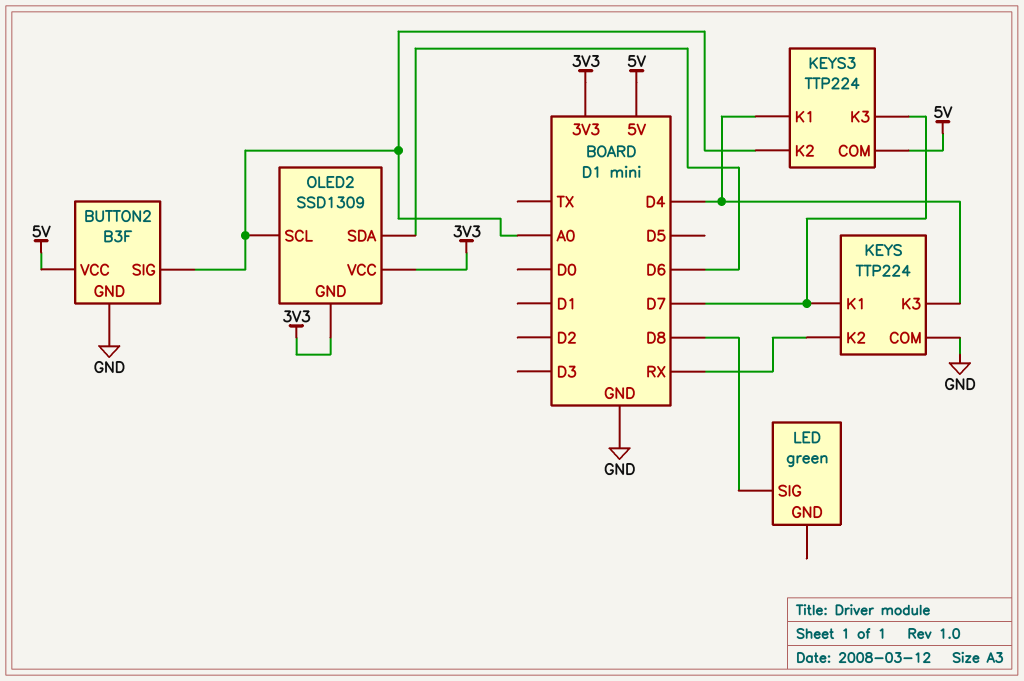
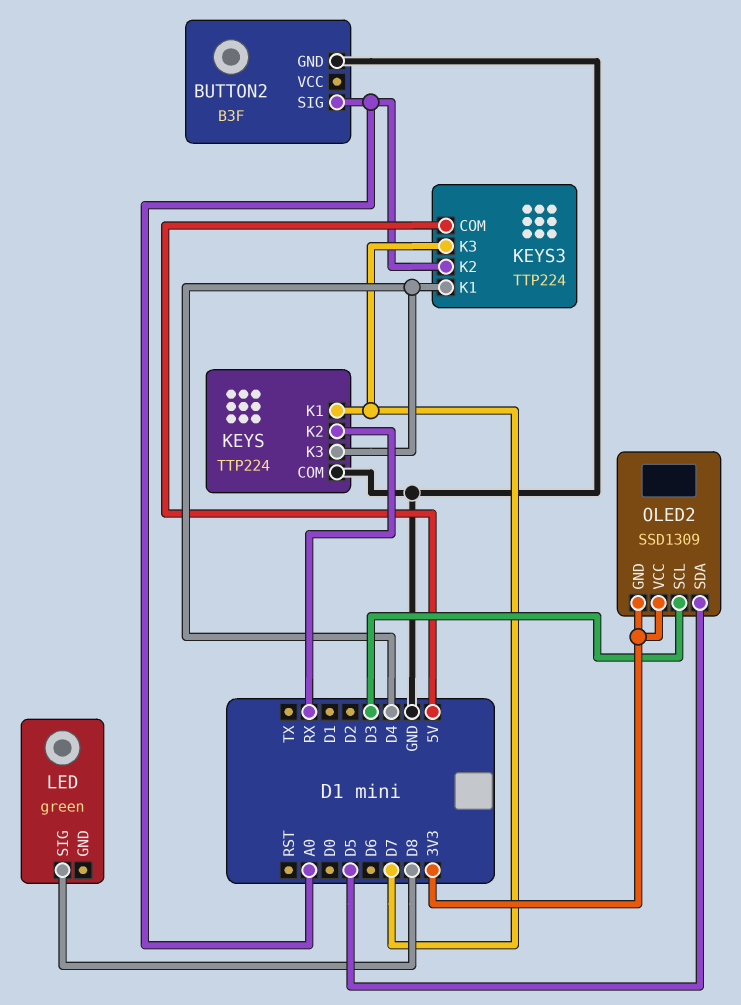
BUTTON2 pin VCC: 5V -> none
OLED2 pin SCL: A0 -> D3
OLED2 pin SDA: D6 -> D5

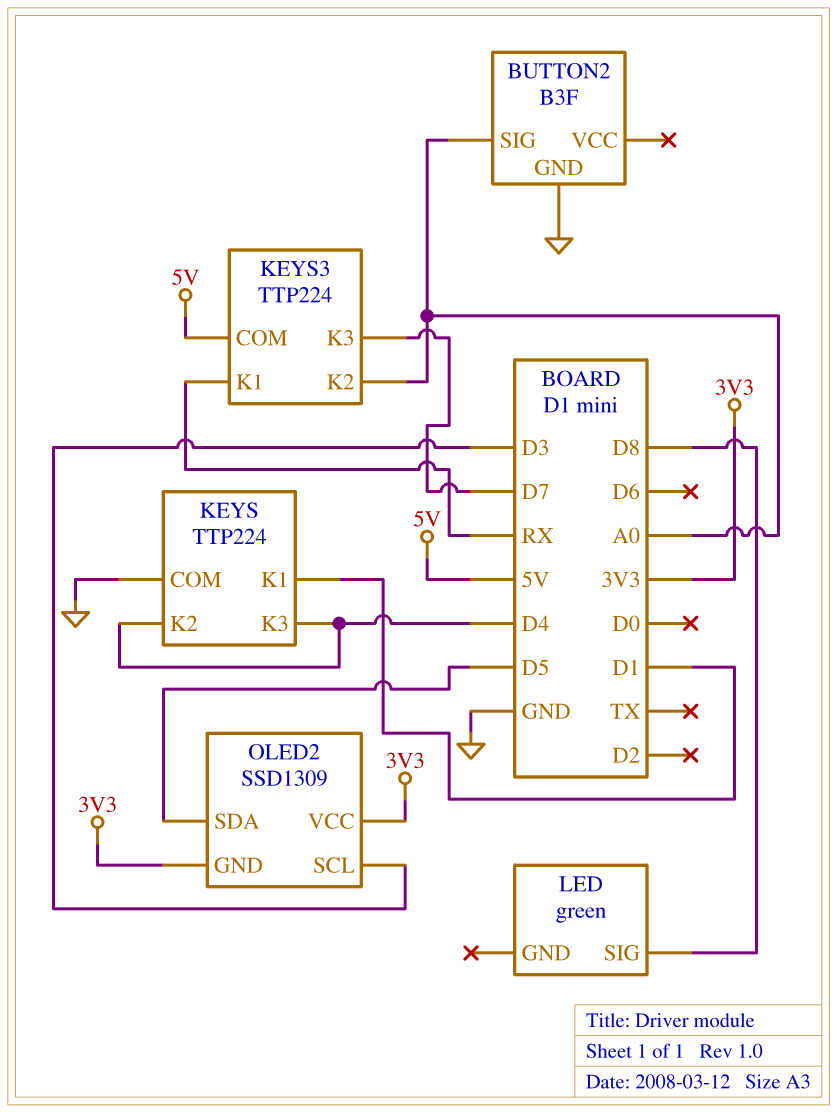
KEYS pin K1: D7 -> D1
KEYS pin K2: RX -> D4
KEYS3 pin K1: D4 -> RX

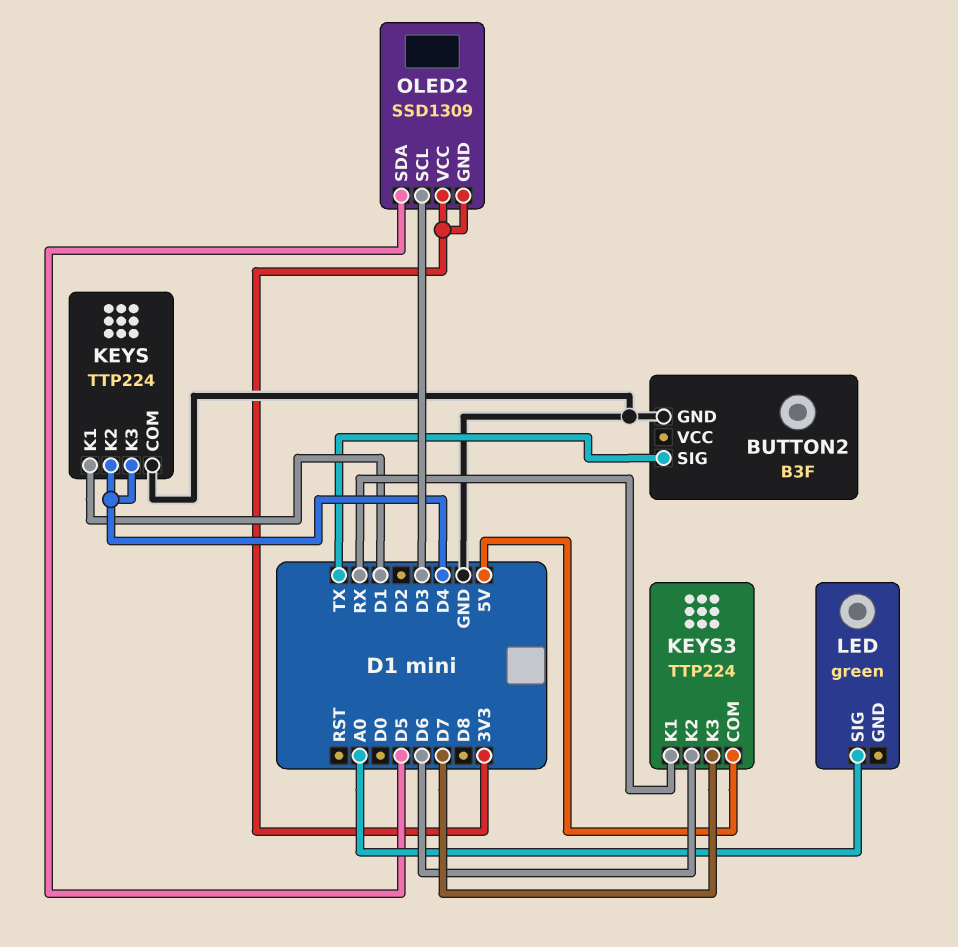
BUTTON2 pin SIG: A0 -> TX
KEYS3 pin K2: A0 -> D6
LED pin SIG: D8 -> A0

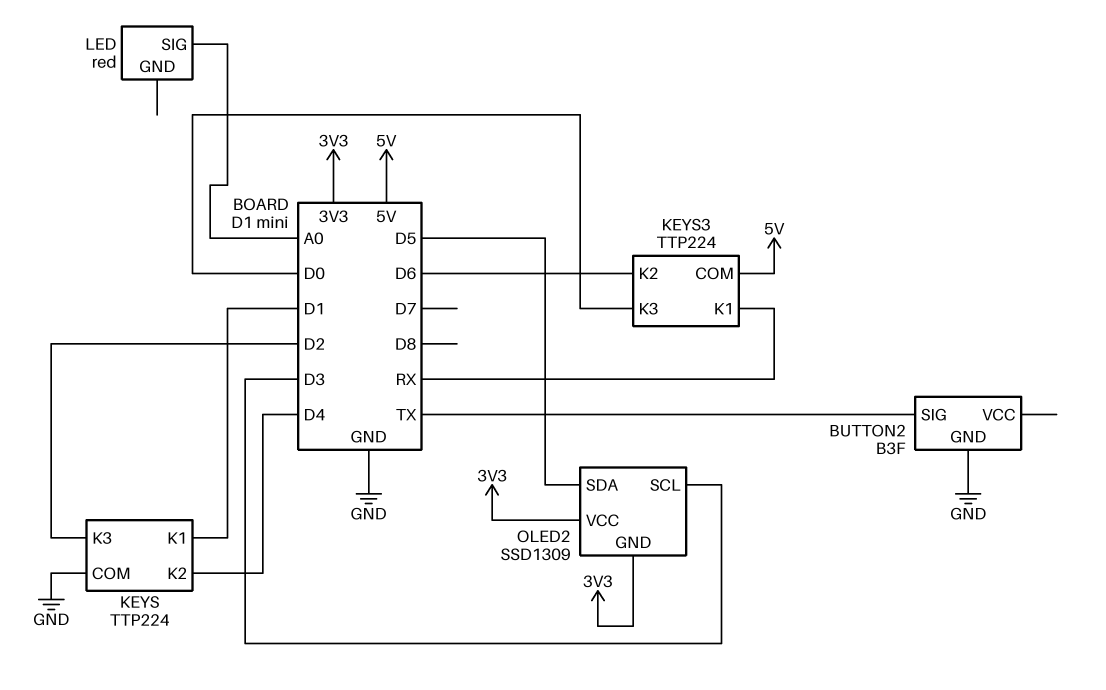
KEYS pin K3: D4 -> D2
KEYS3 pin K3: D7 -> D0
LED: green -> red

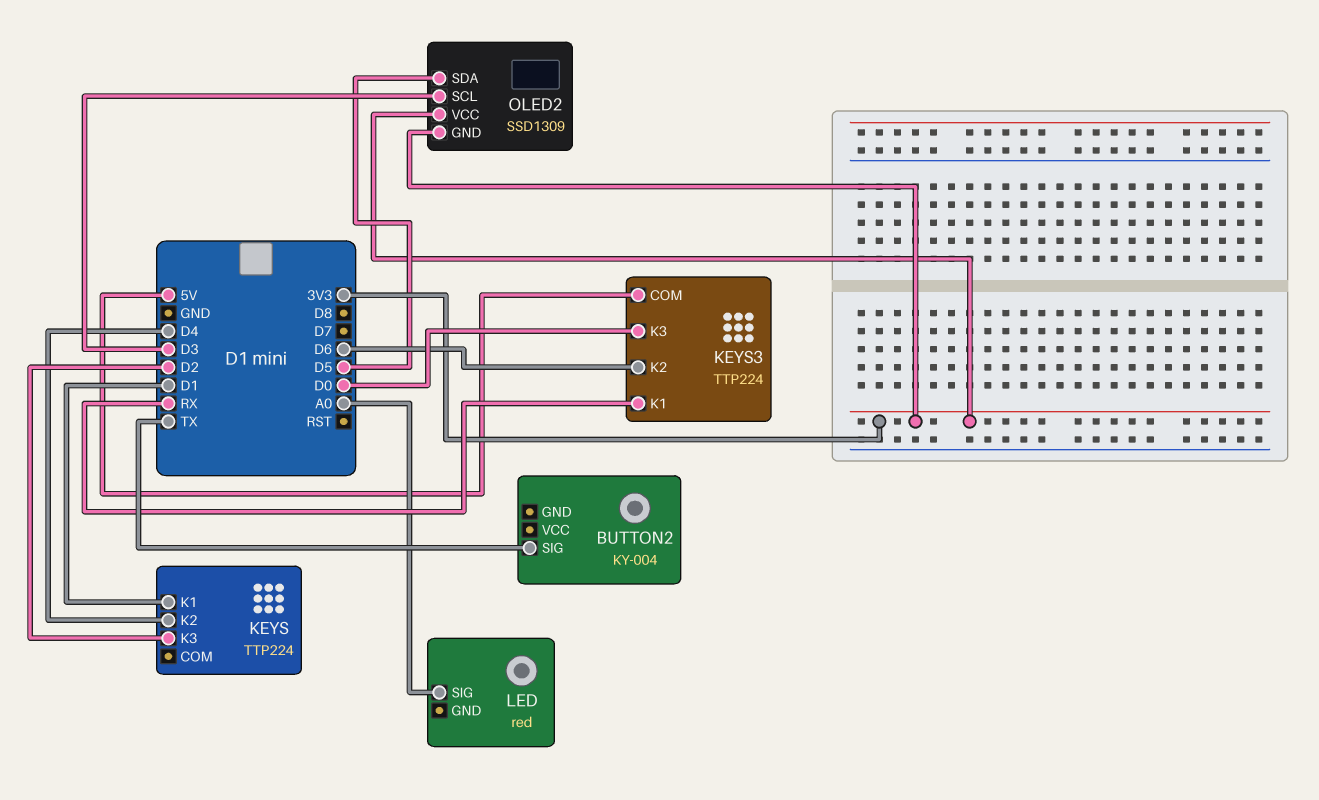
BUTTON2: B3F -> KY-004
BUTTON2 pin GND: GND -> none
KEYS pin COM: GND -> none

